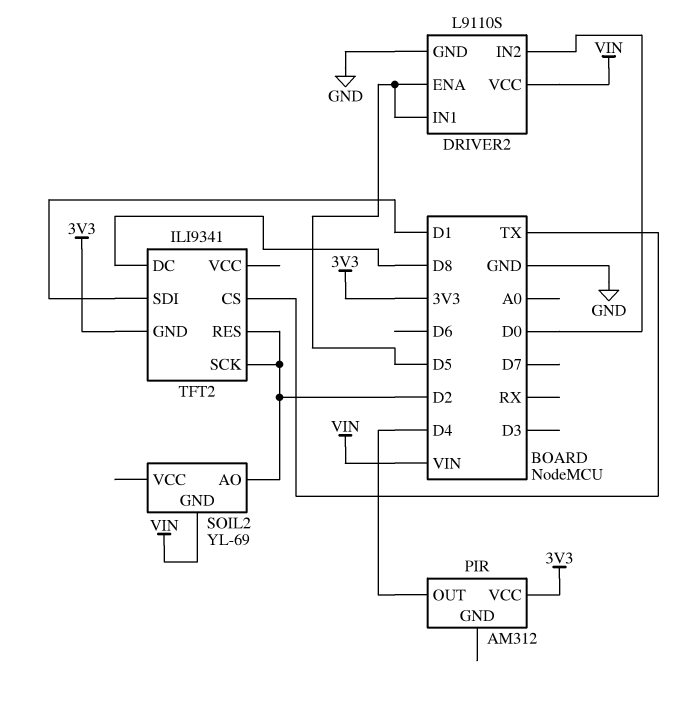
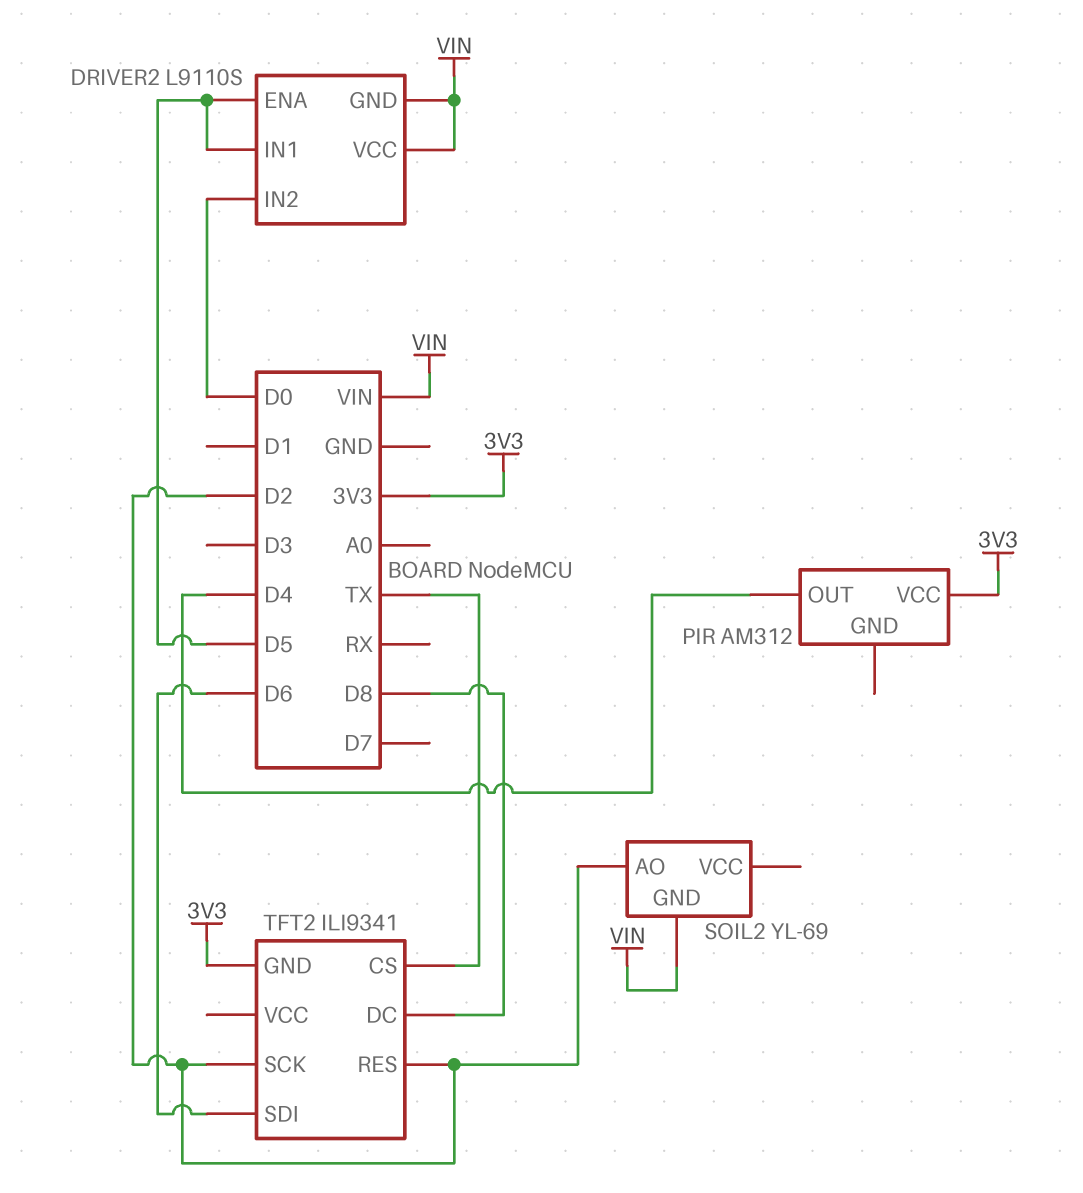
DRIVER2 pin GND: GND -> VIN
TFT2 pin SDI: D1 -> D6

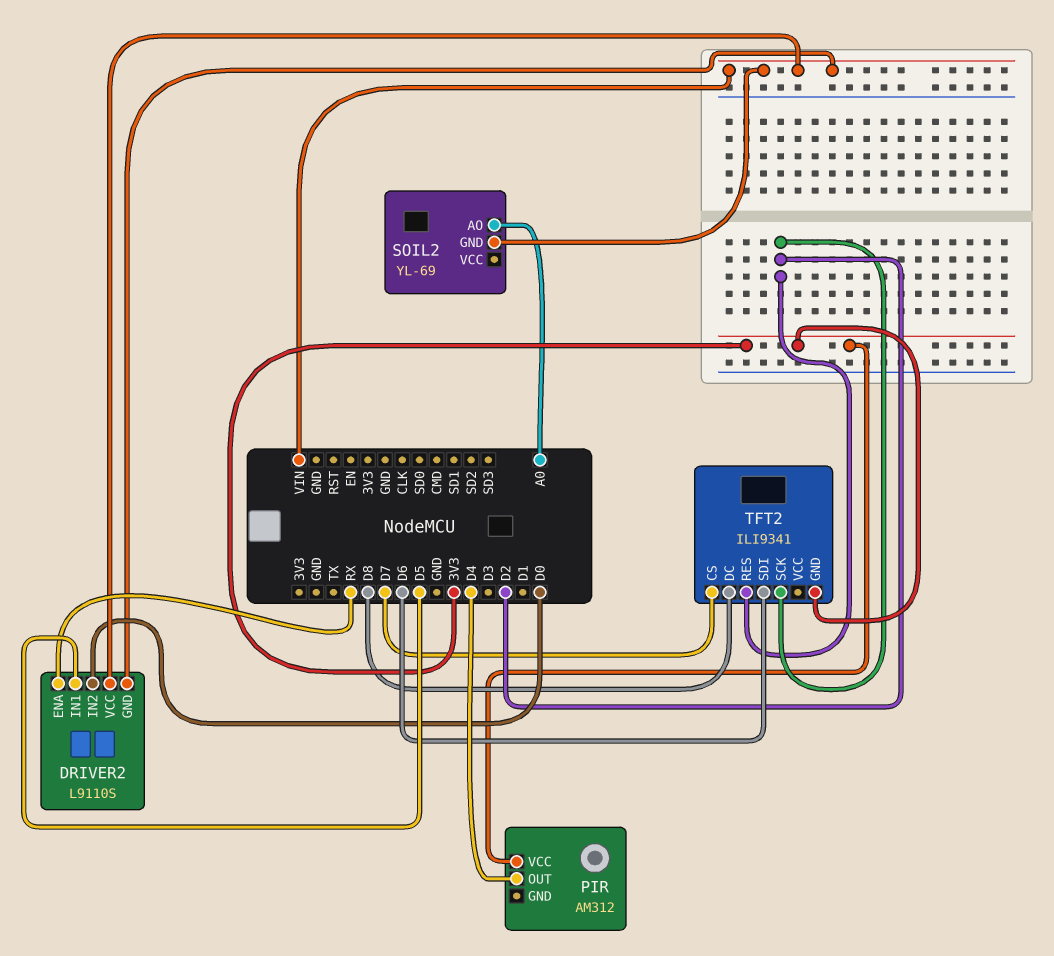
DRIVER2 pin ENA: D5 -> RX
SOIL2 pin AO: D2 -> A0
TFT2 pin CS: TX -> D7

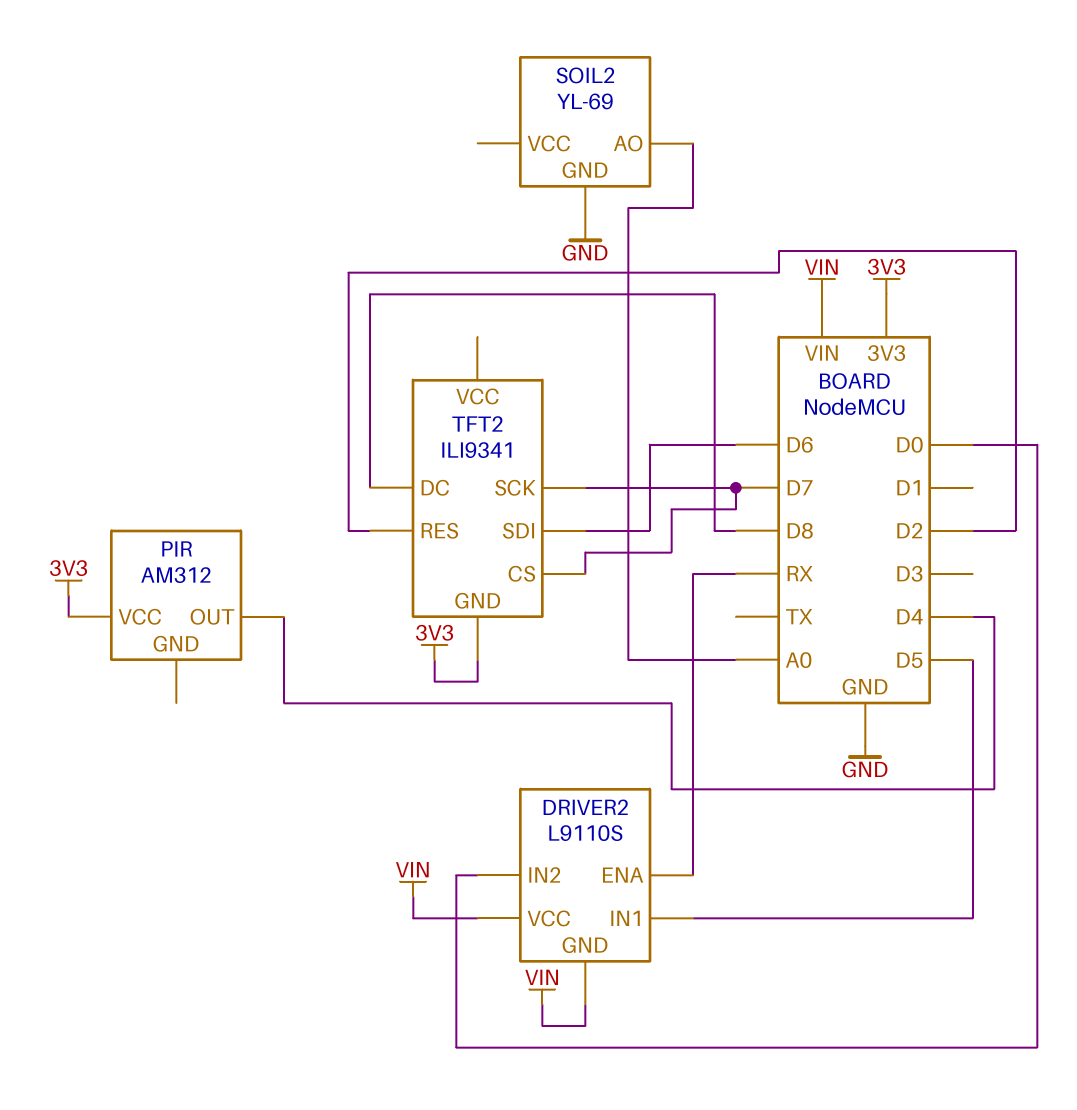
SOIL2 pin GND: VIN -> GND
TFT2 pin SCK: D2 -> D7

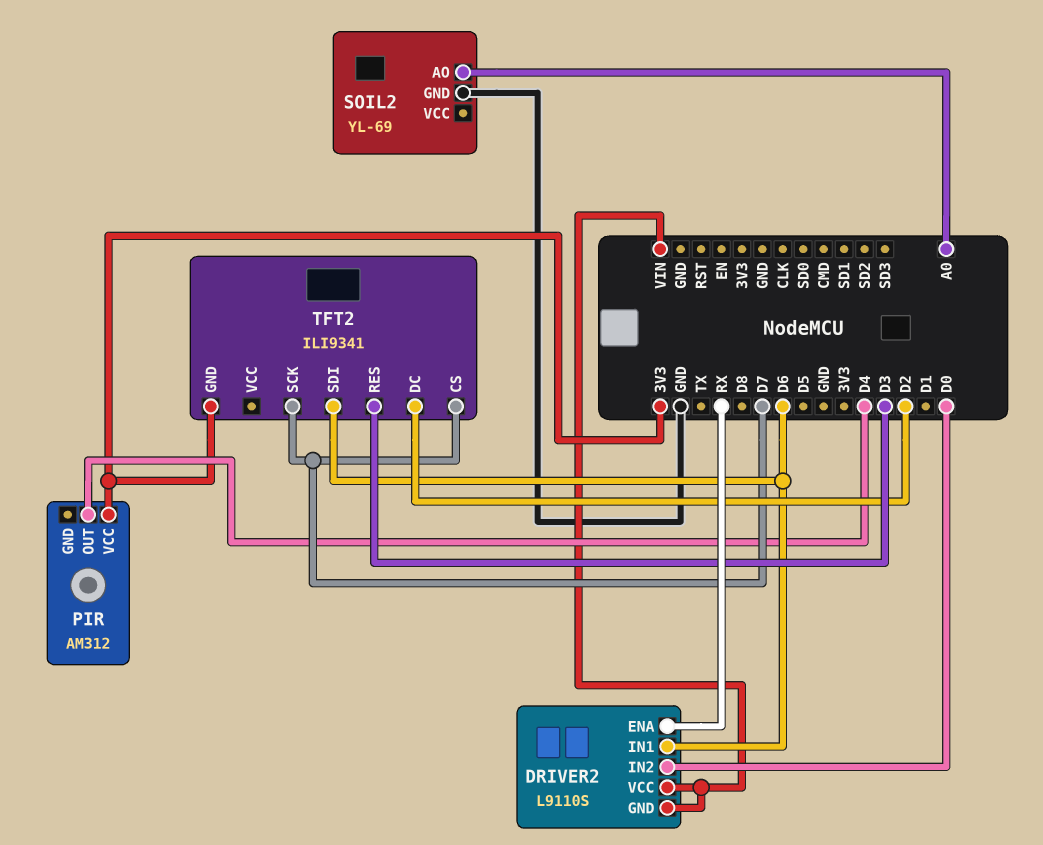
DRIVER2 pin IN1: D5 -> D6
TFT2 pin DC: D8 -> D2
TFT2 pin RES: D2 -> D3

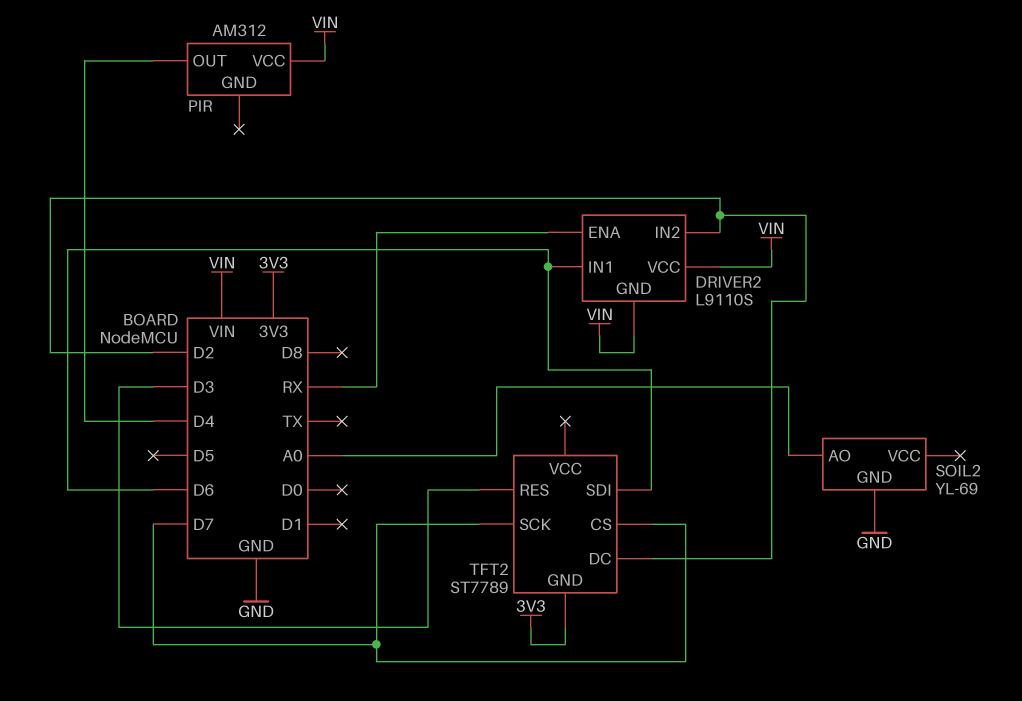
DRIVER2 pin IN2: D0 -> D2
PIR pin VCC: 3V3 -> VIN
TFT2: ILI9341 -> ST7789

